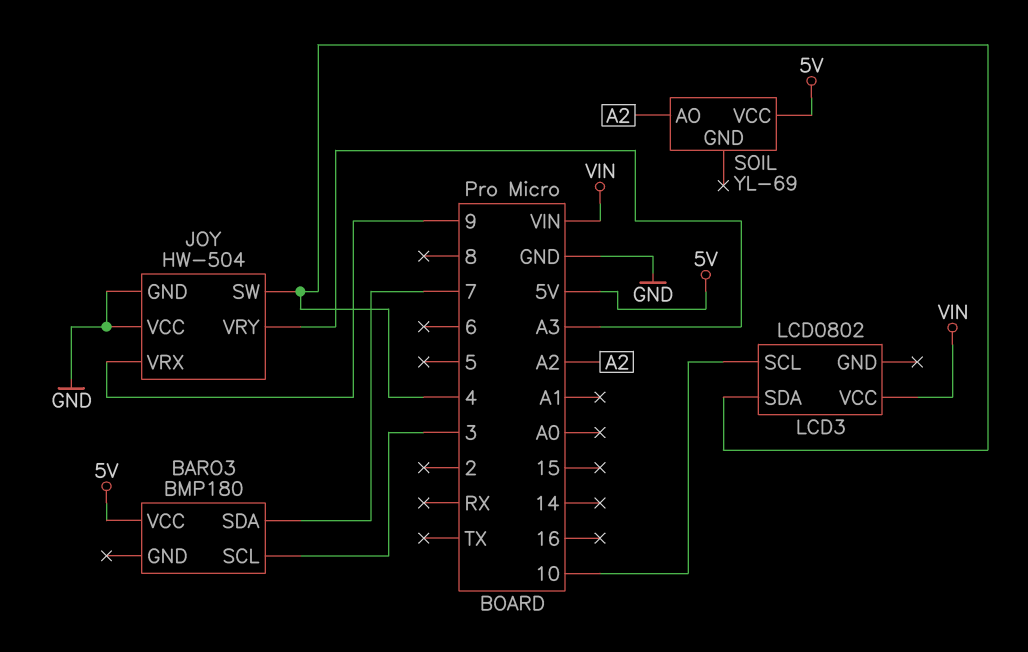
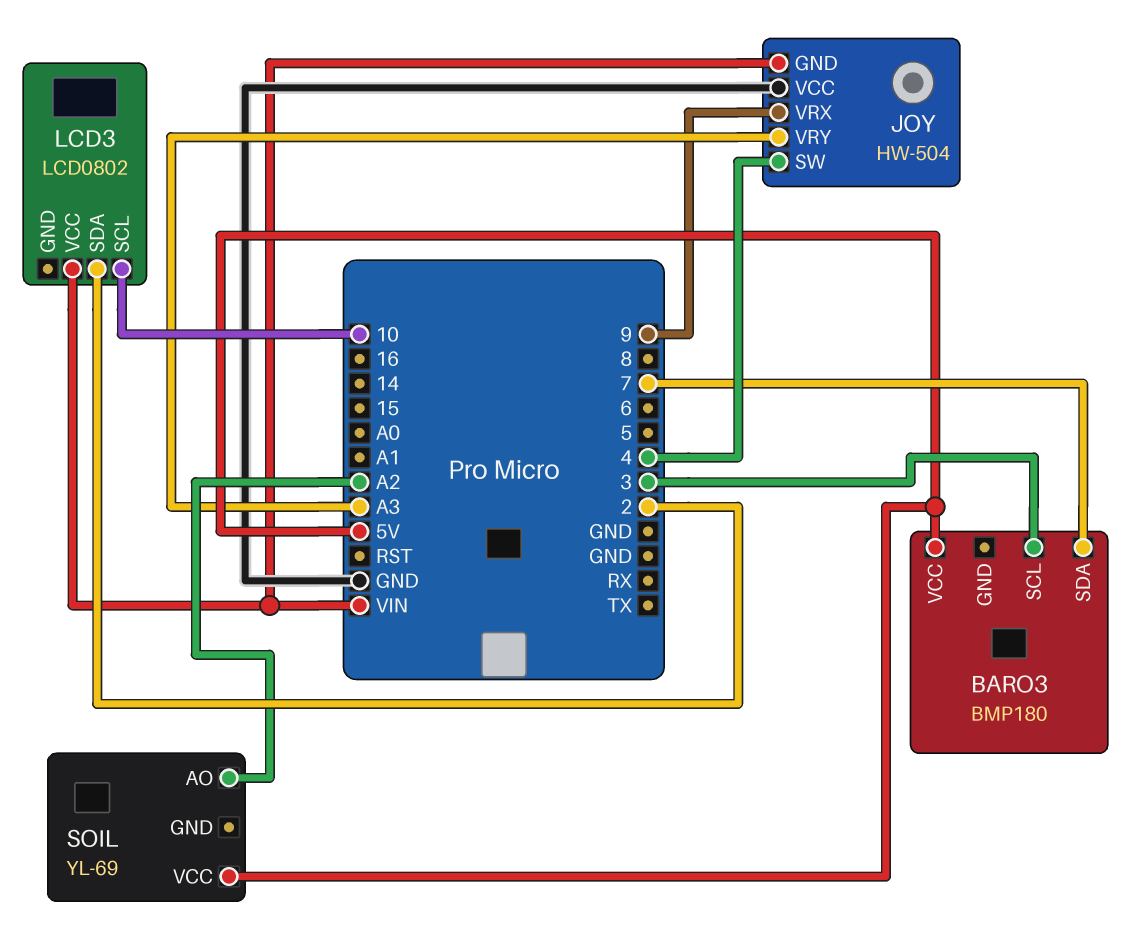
JOY pin GND: GND -> VIN
LCD3 pin SDA: 4 -> 2

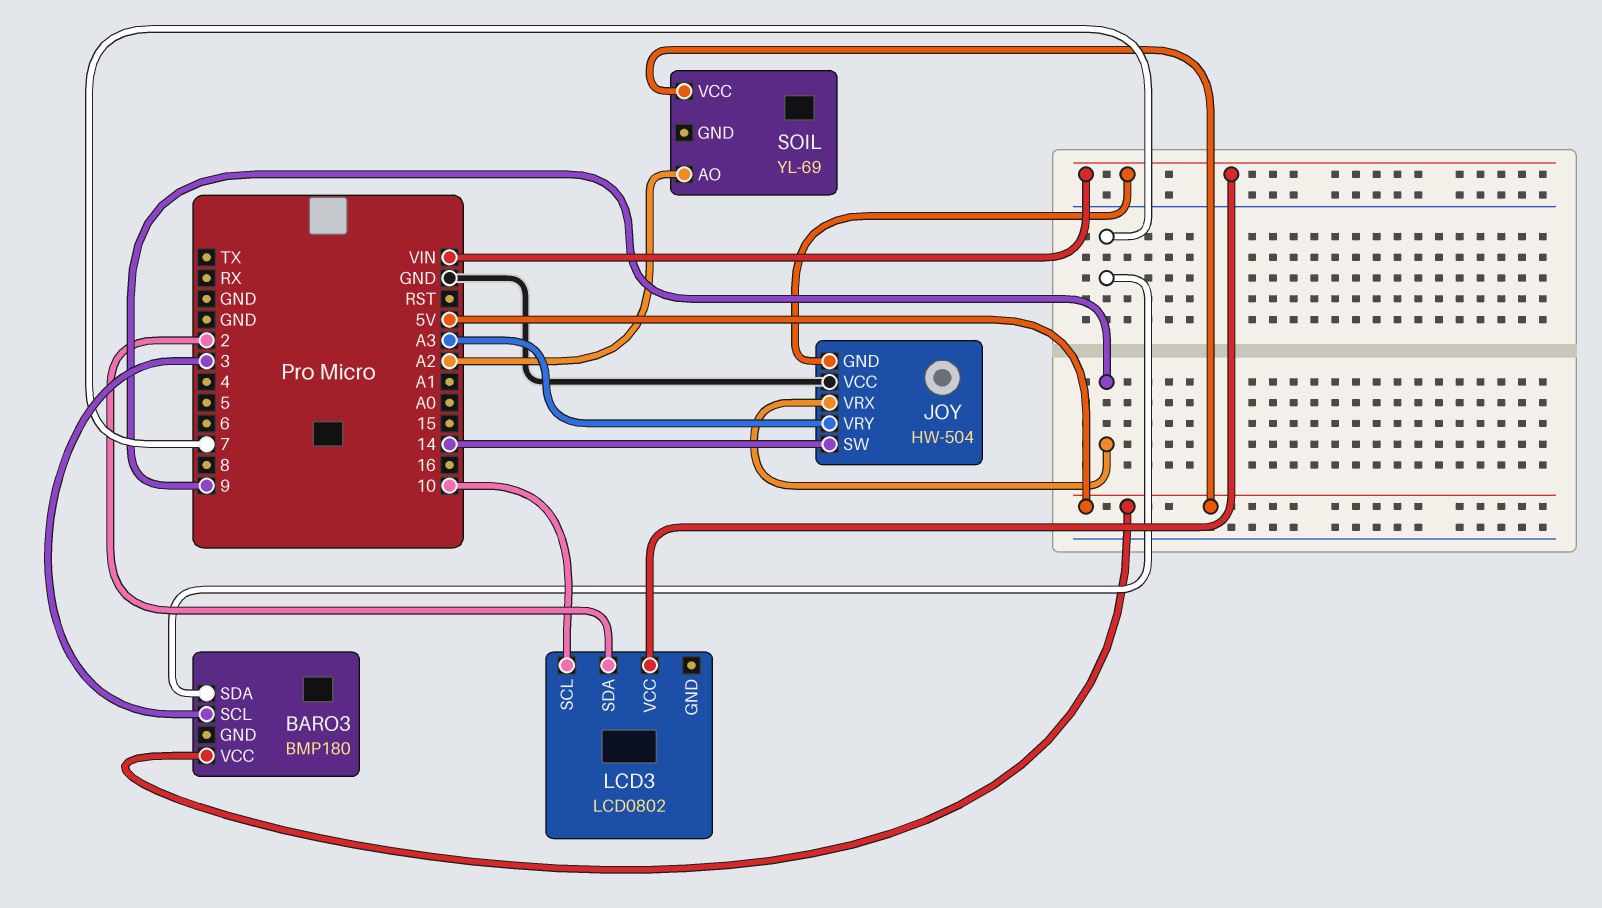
JOY pin SW: 4 -> 14

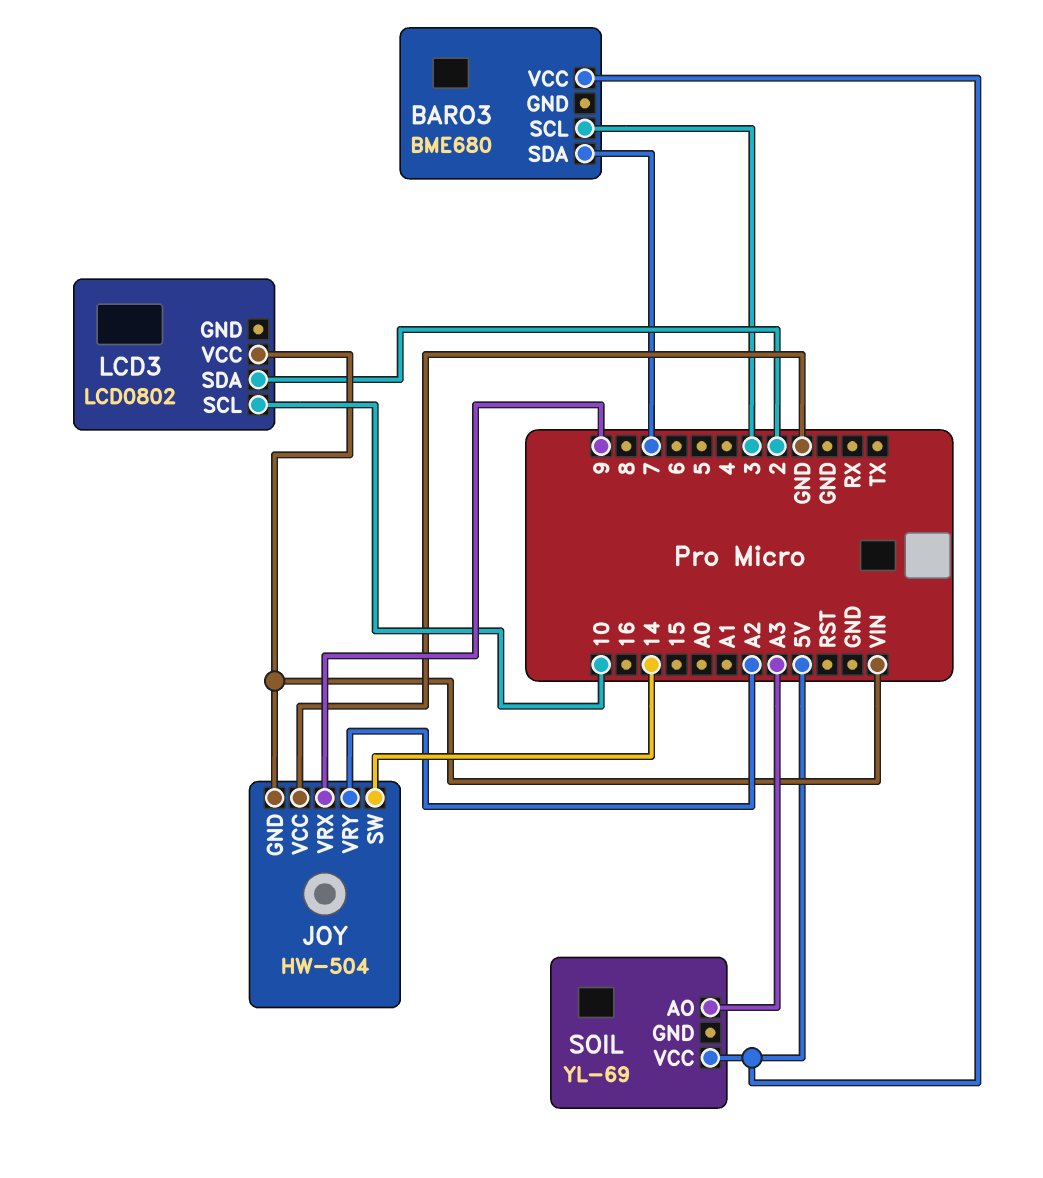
BARO3: BMP180 -> BME680
JOY pin VRY: A3 -> A2
SOIL pin AO: A2 -> A3

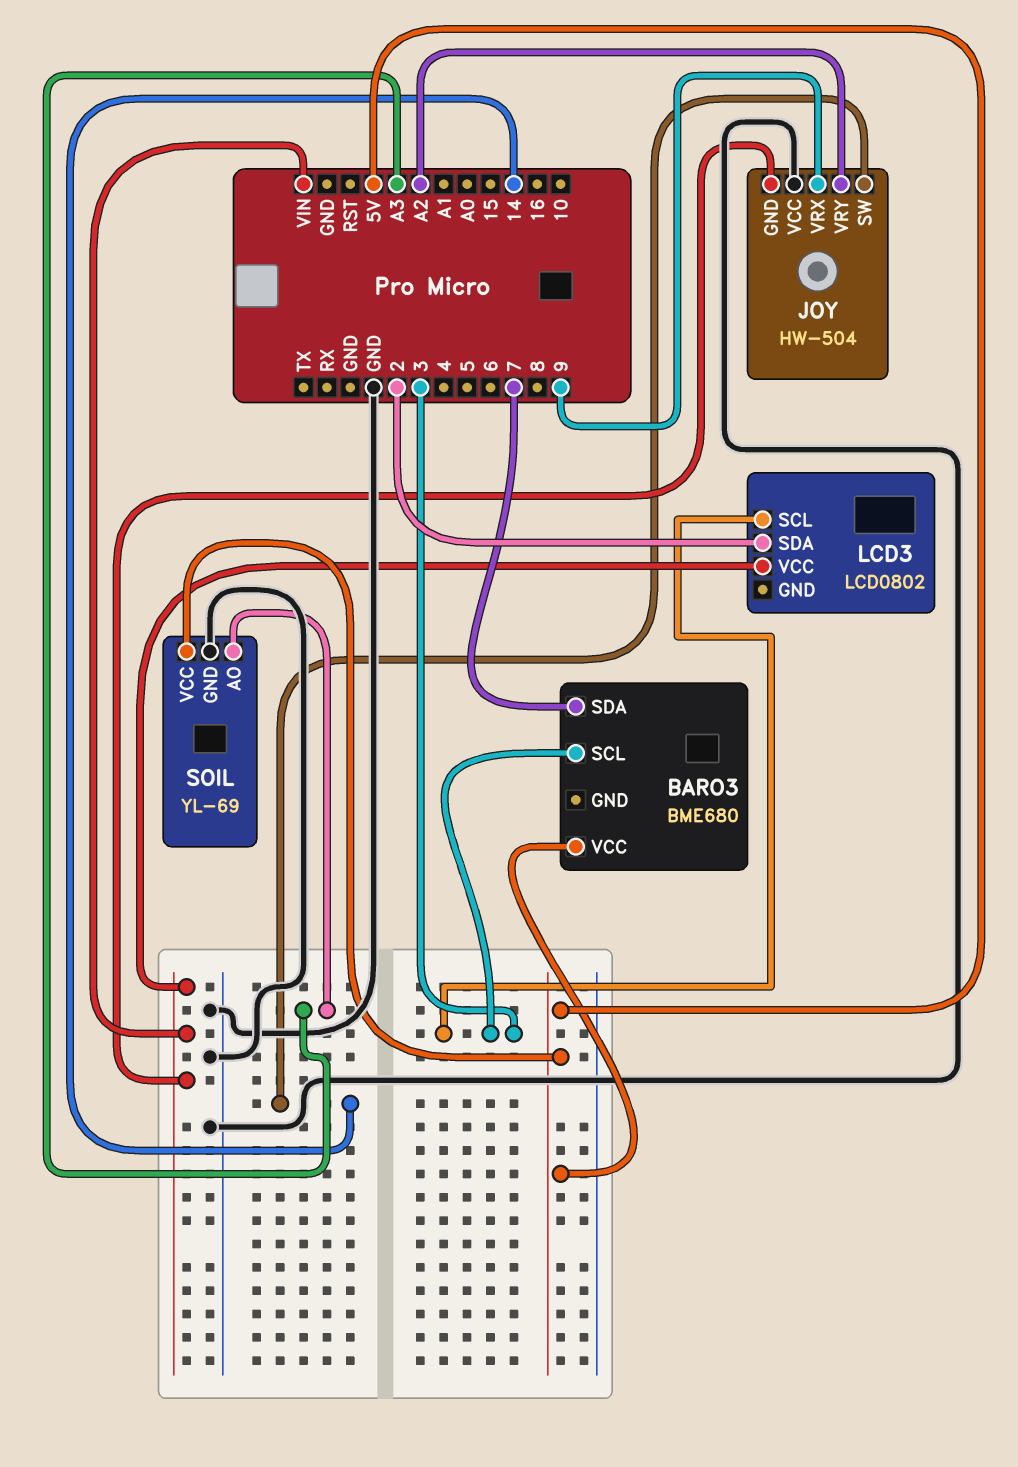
LCD3 pin SCL: 10 -> 3
SOIL pin GND: none -> GND

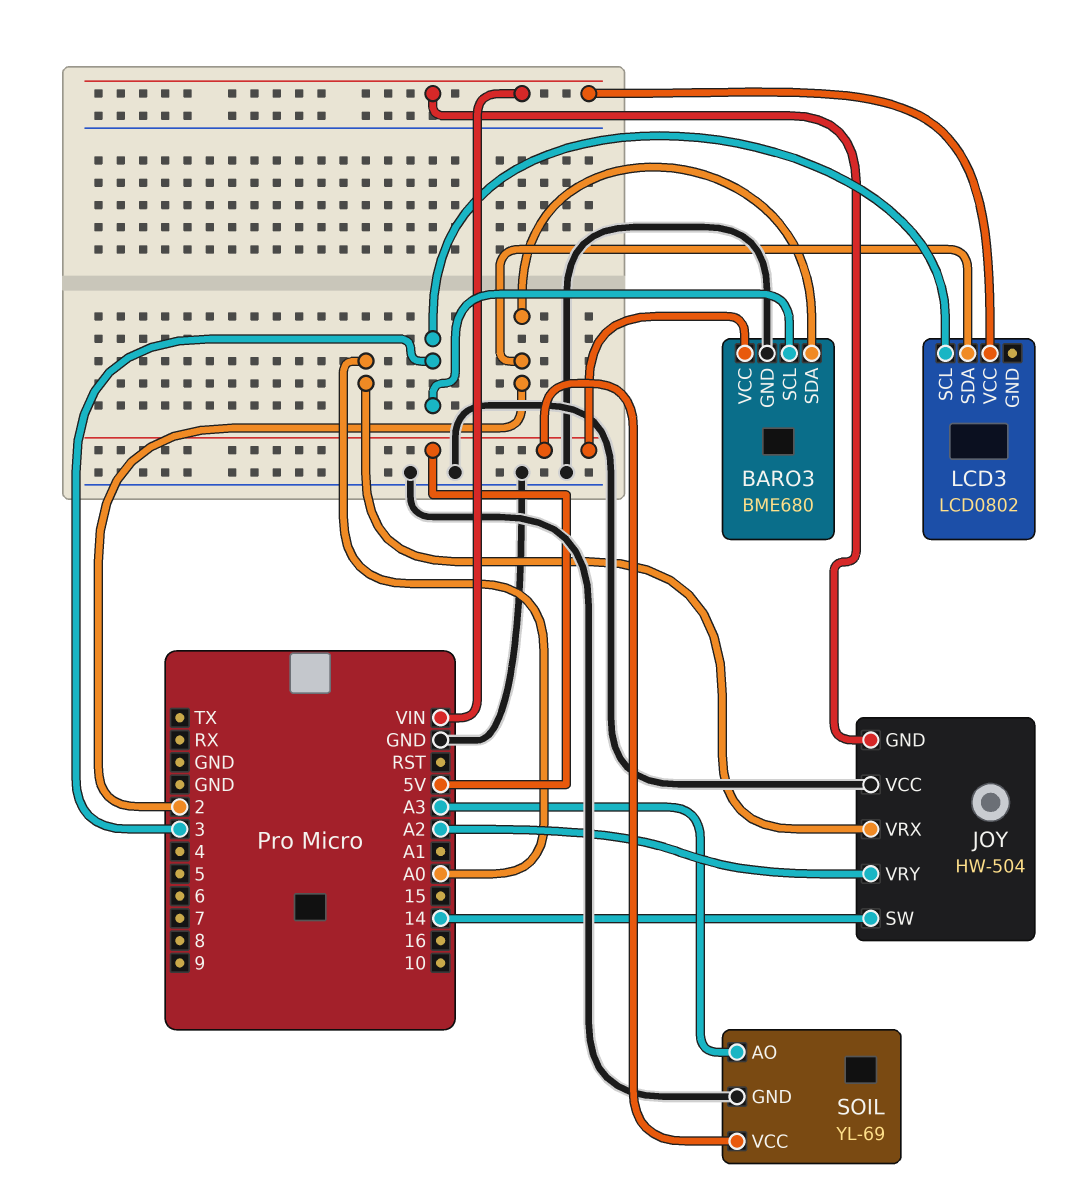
BARO3 pin GND: none -> GND
BARO3 pin SDA: 7 -> 2
JOY pin VRX: 9 -> A0

